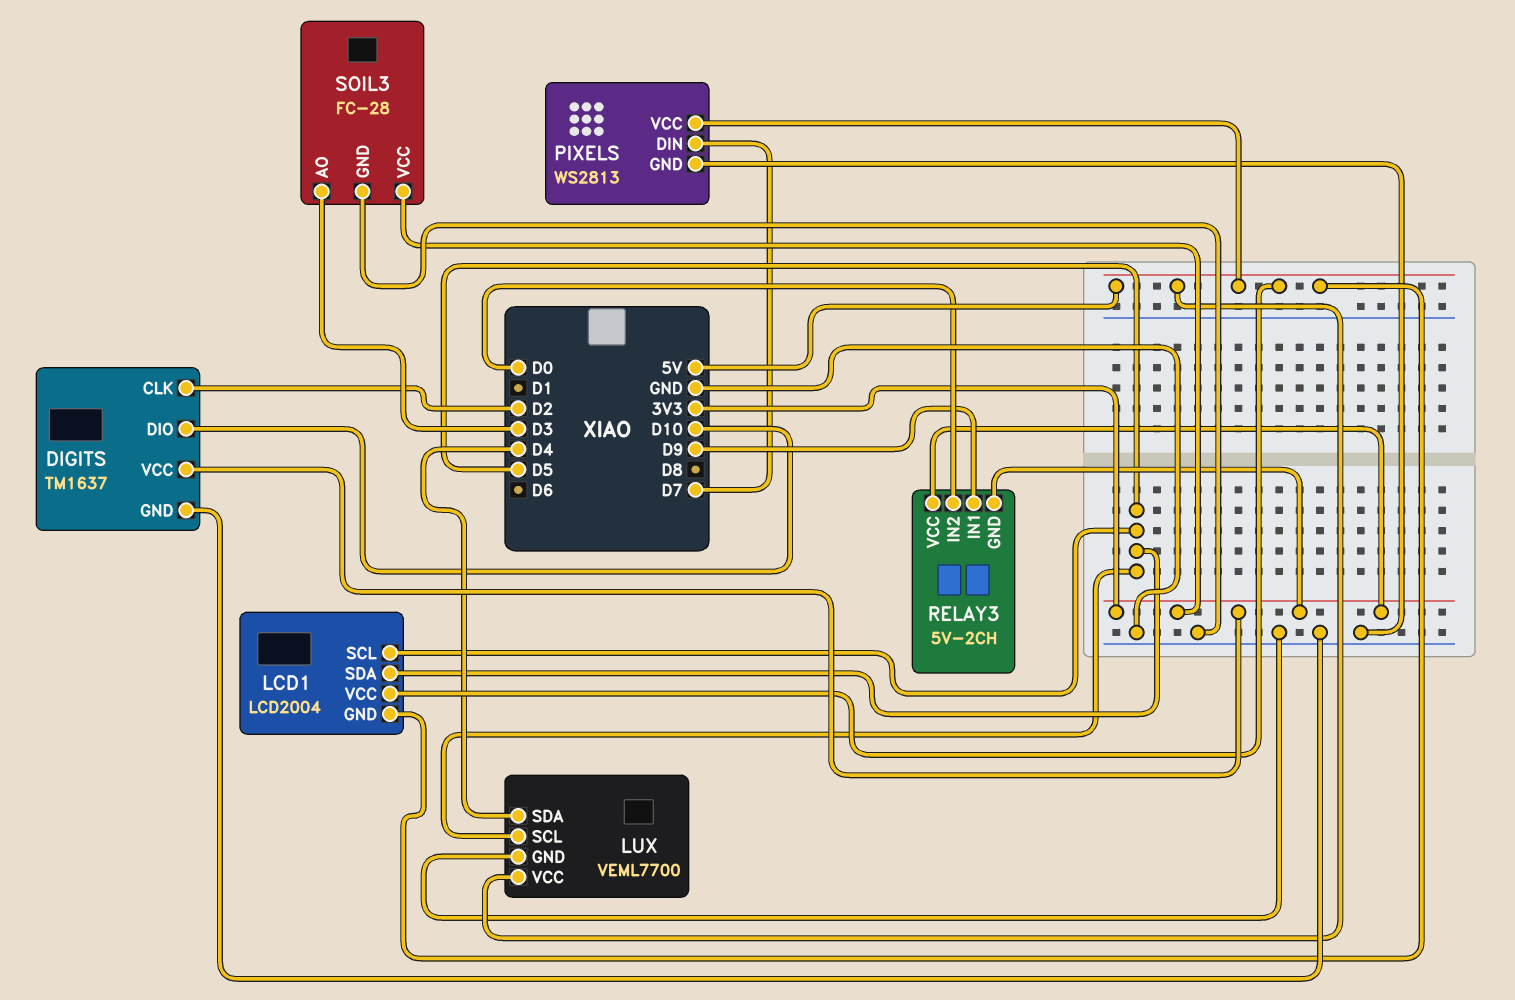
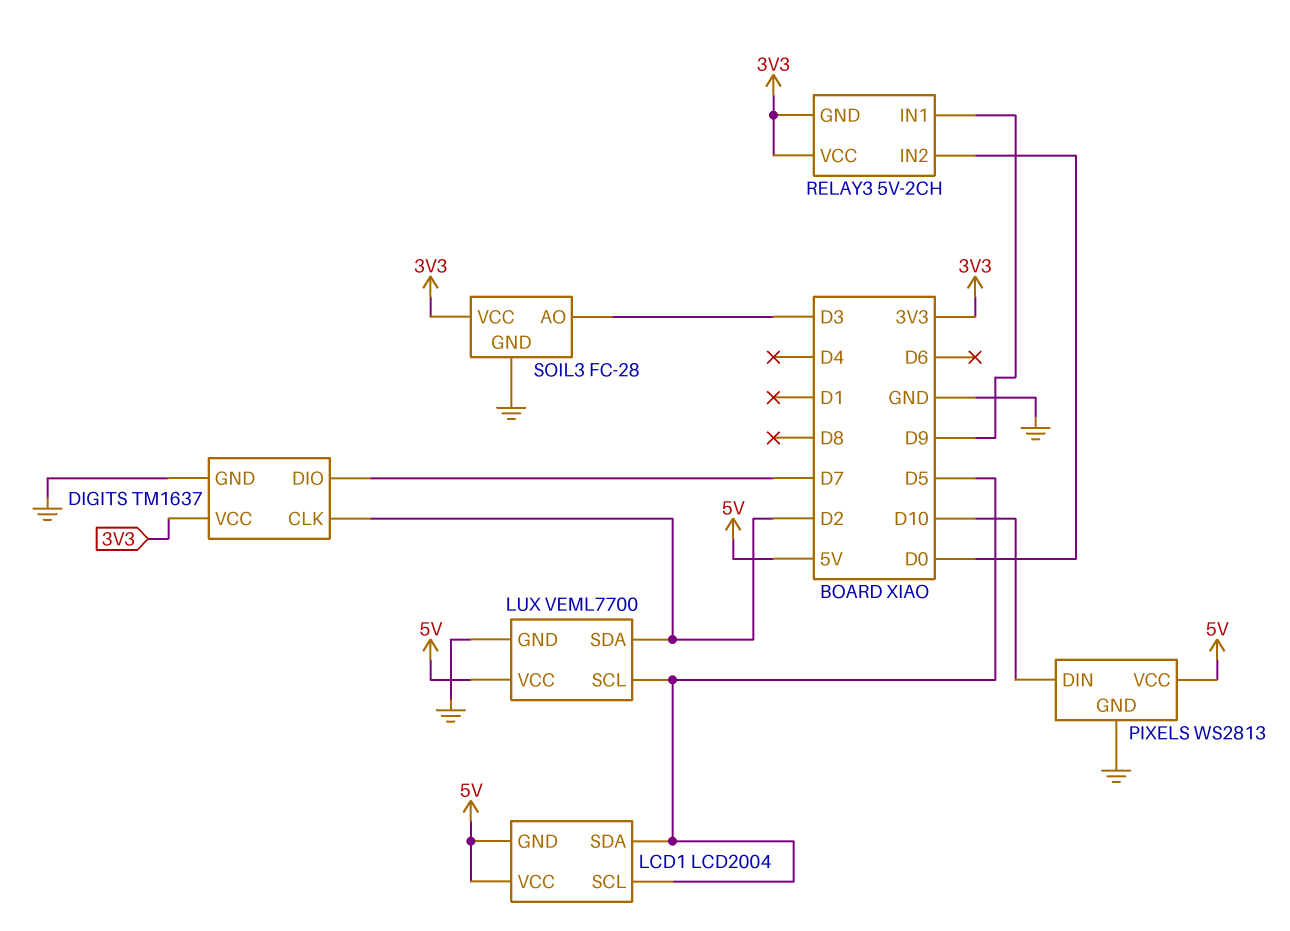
DIGITS pin DIO: D10 -> D7
LUX pin SDA: D4 -> D2
PIXELS pin DIN: D7 -> D10

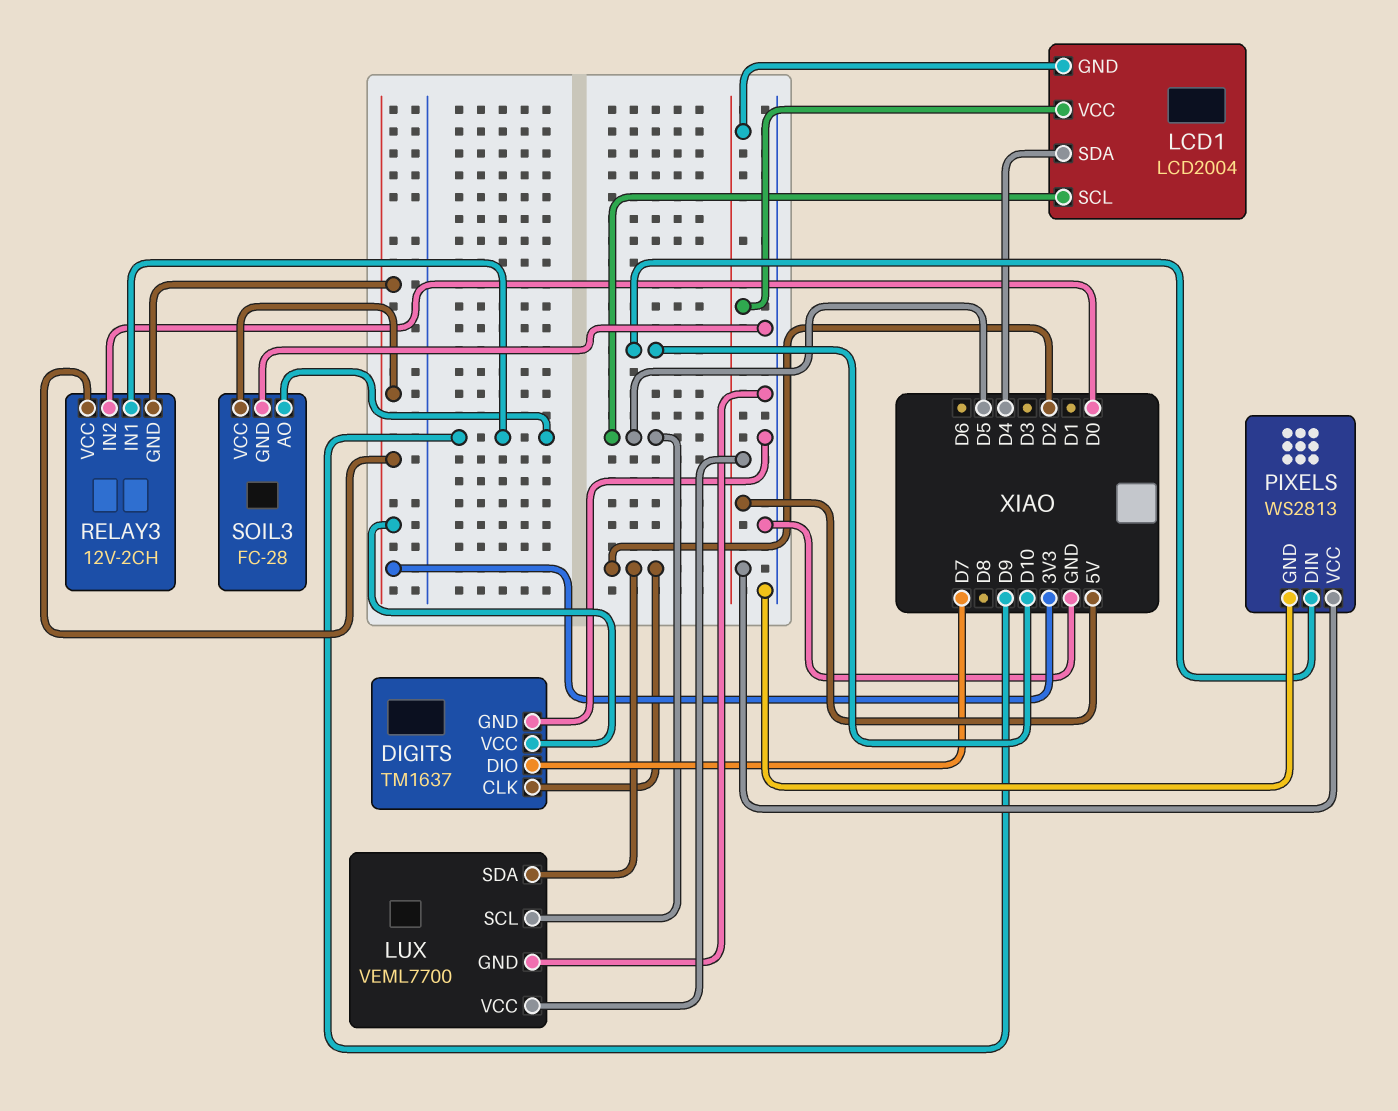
LCD1 pin SDA: D5 -> D4
RELAY3: 5V-2CH -> 12V-2CH
SOIL3 pin AO: D3 -> D9

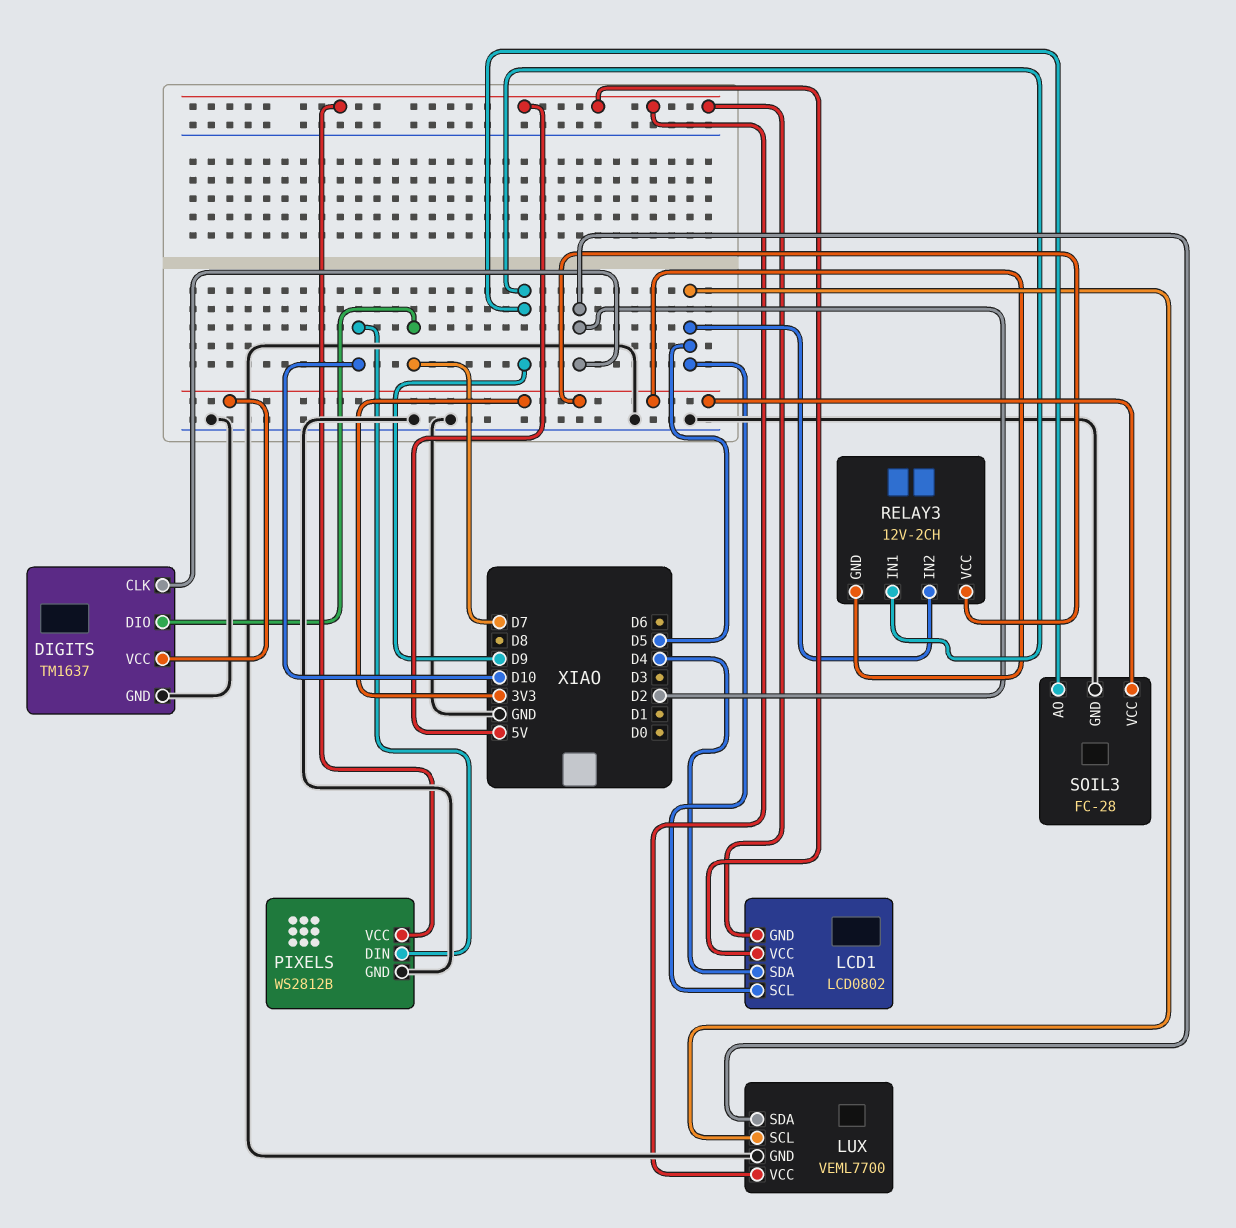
LCD1: LCD2004 -> LCD0802
PIXELS: WS2813 -> WS2812B
RELAY3 pin IN2: D0 -> D5

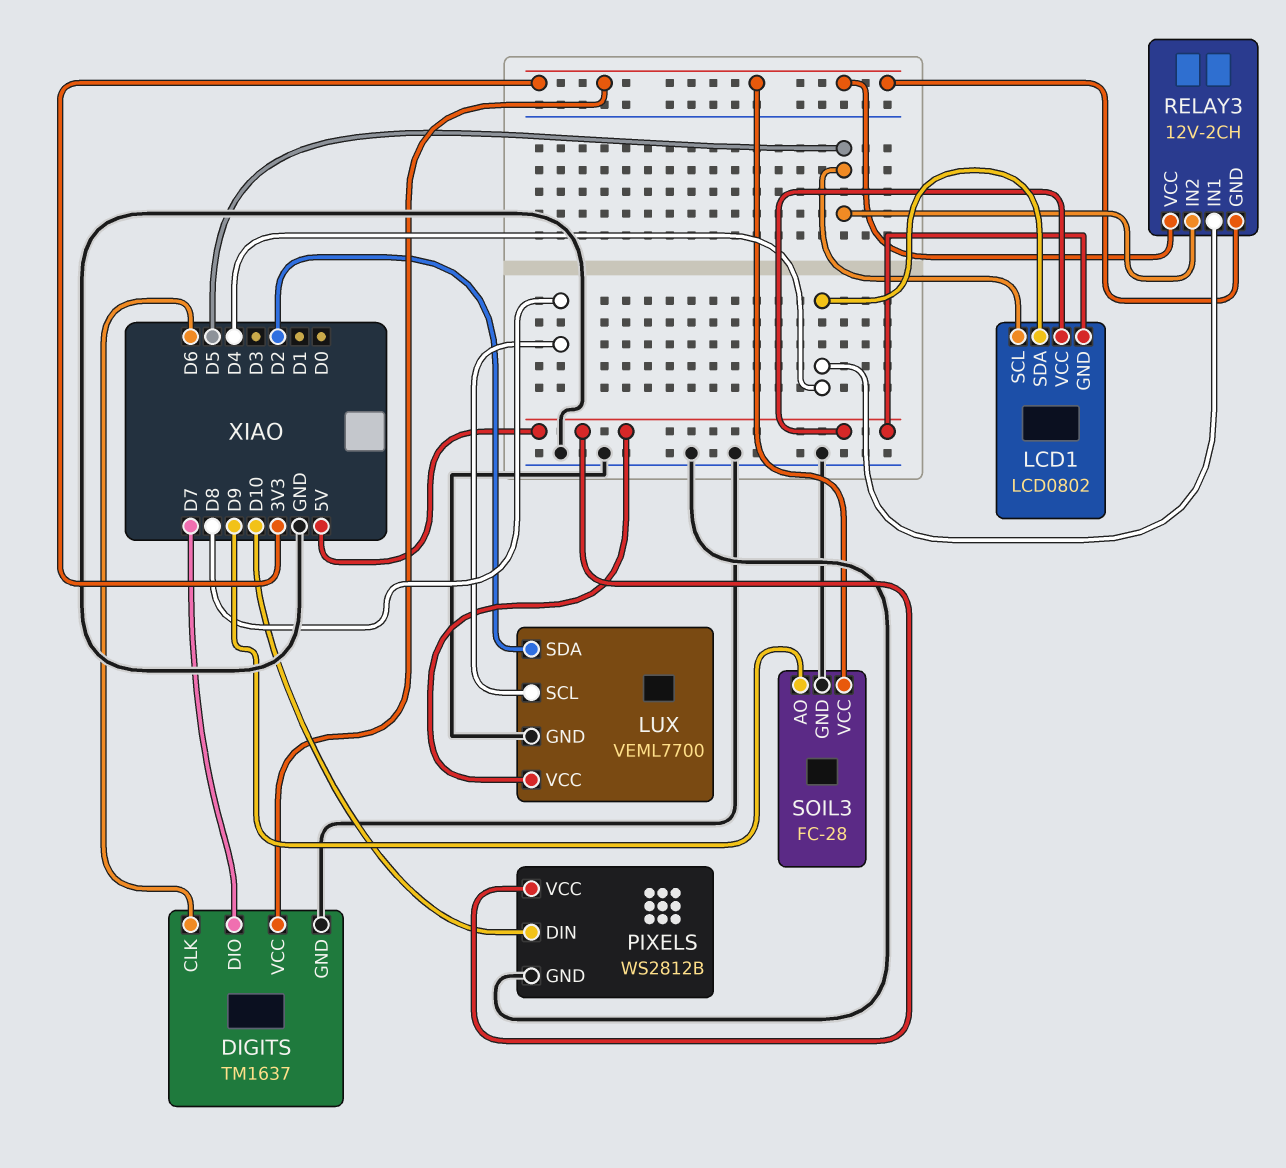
DIGITS pin CLK: D2 -> D6
LUX pin SCL: D5 -> D8
RELAY3 pin IN1: D9 -> D4

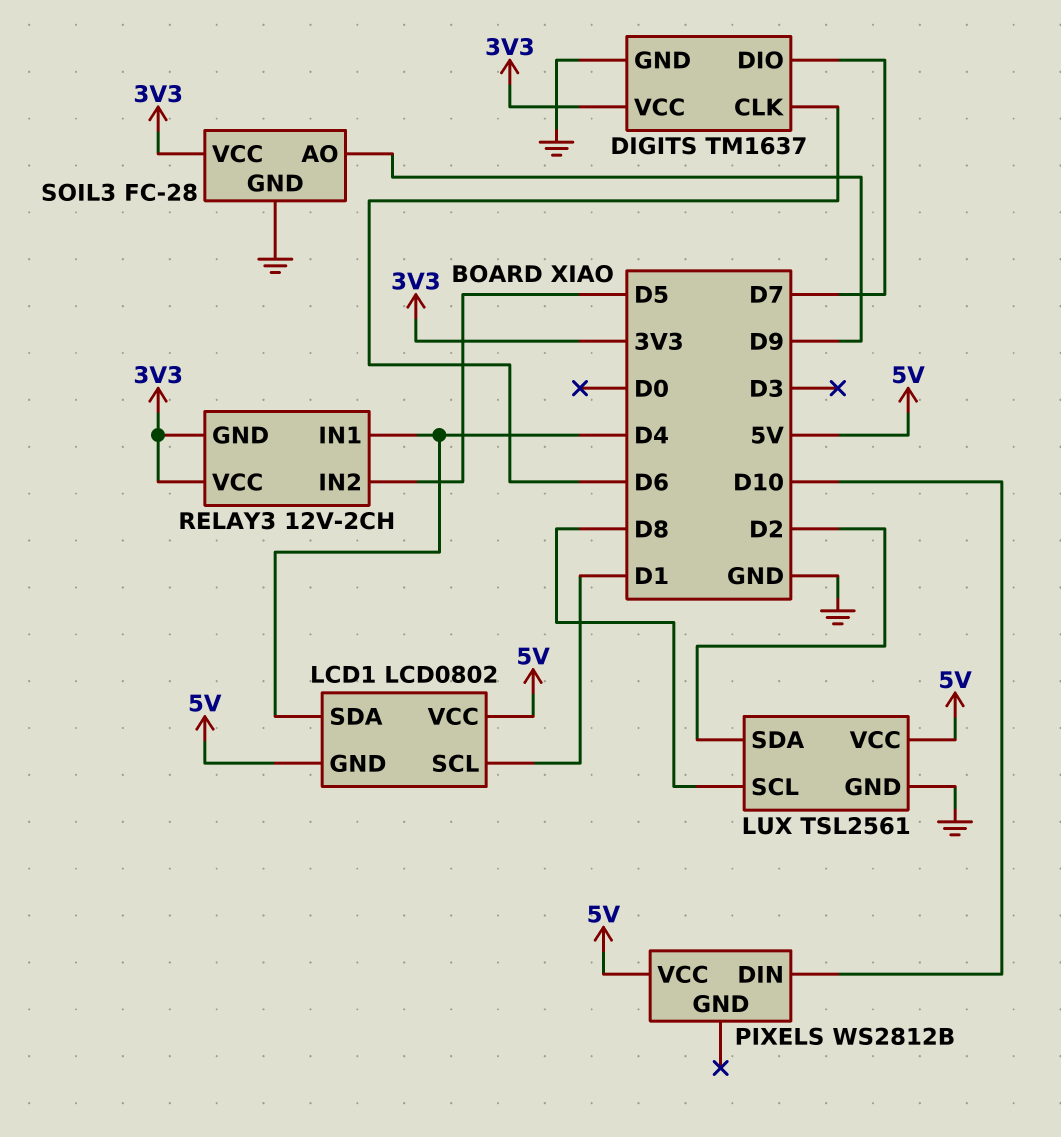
LCD1 pin SCL: D5 -> D1
LUX: VEML7700 -> TSL2561
PIXELS pin GND: GND -> none

